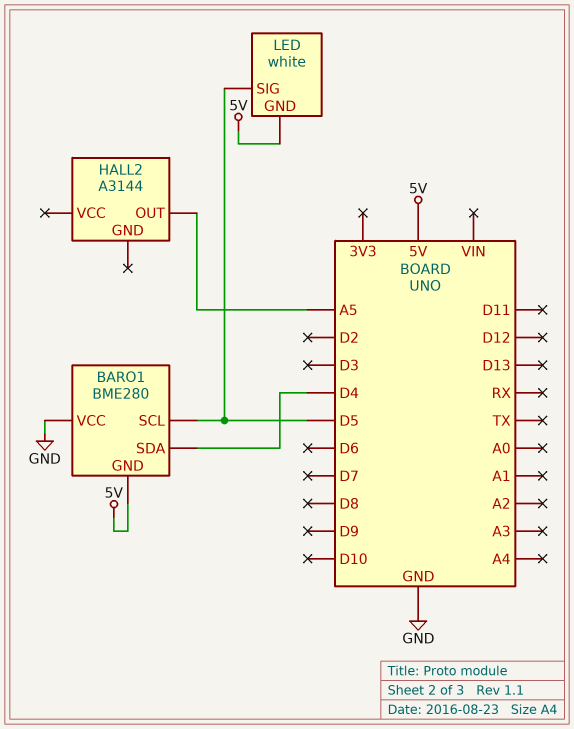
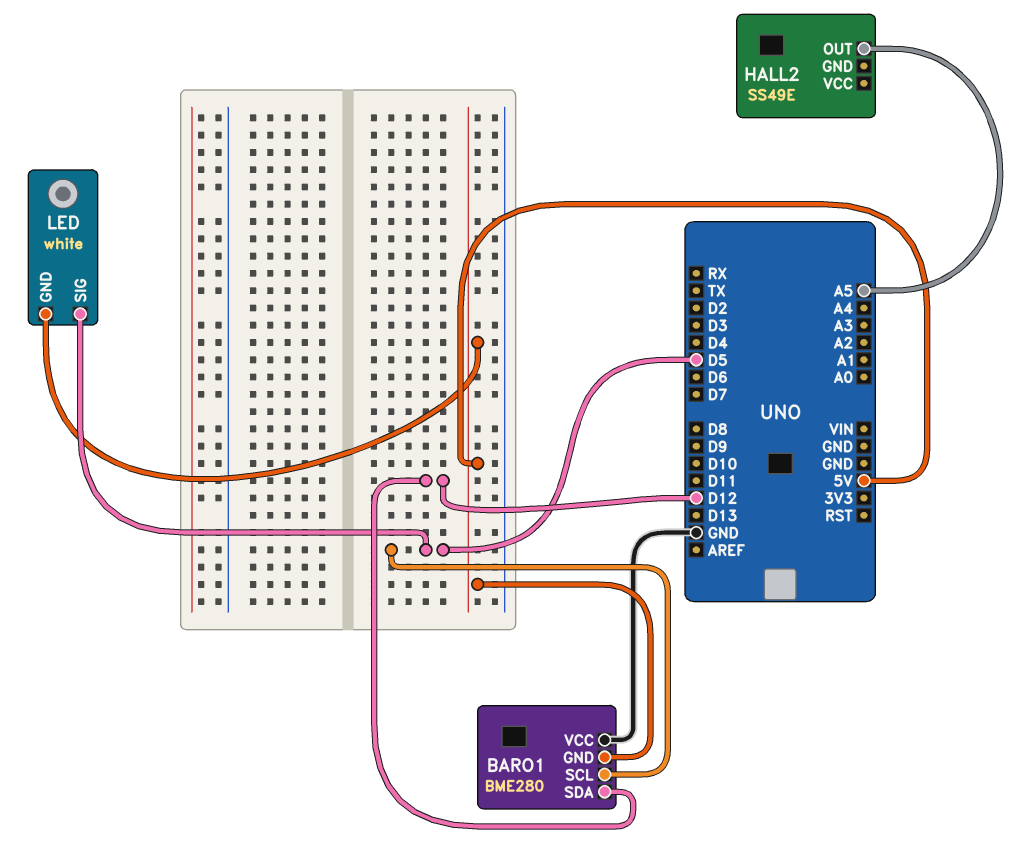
BARO1 pin SDA: D4 -> D12
HALL2: A3144 -> SS49E

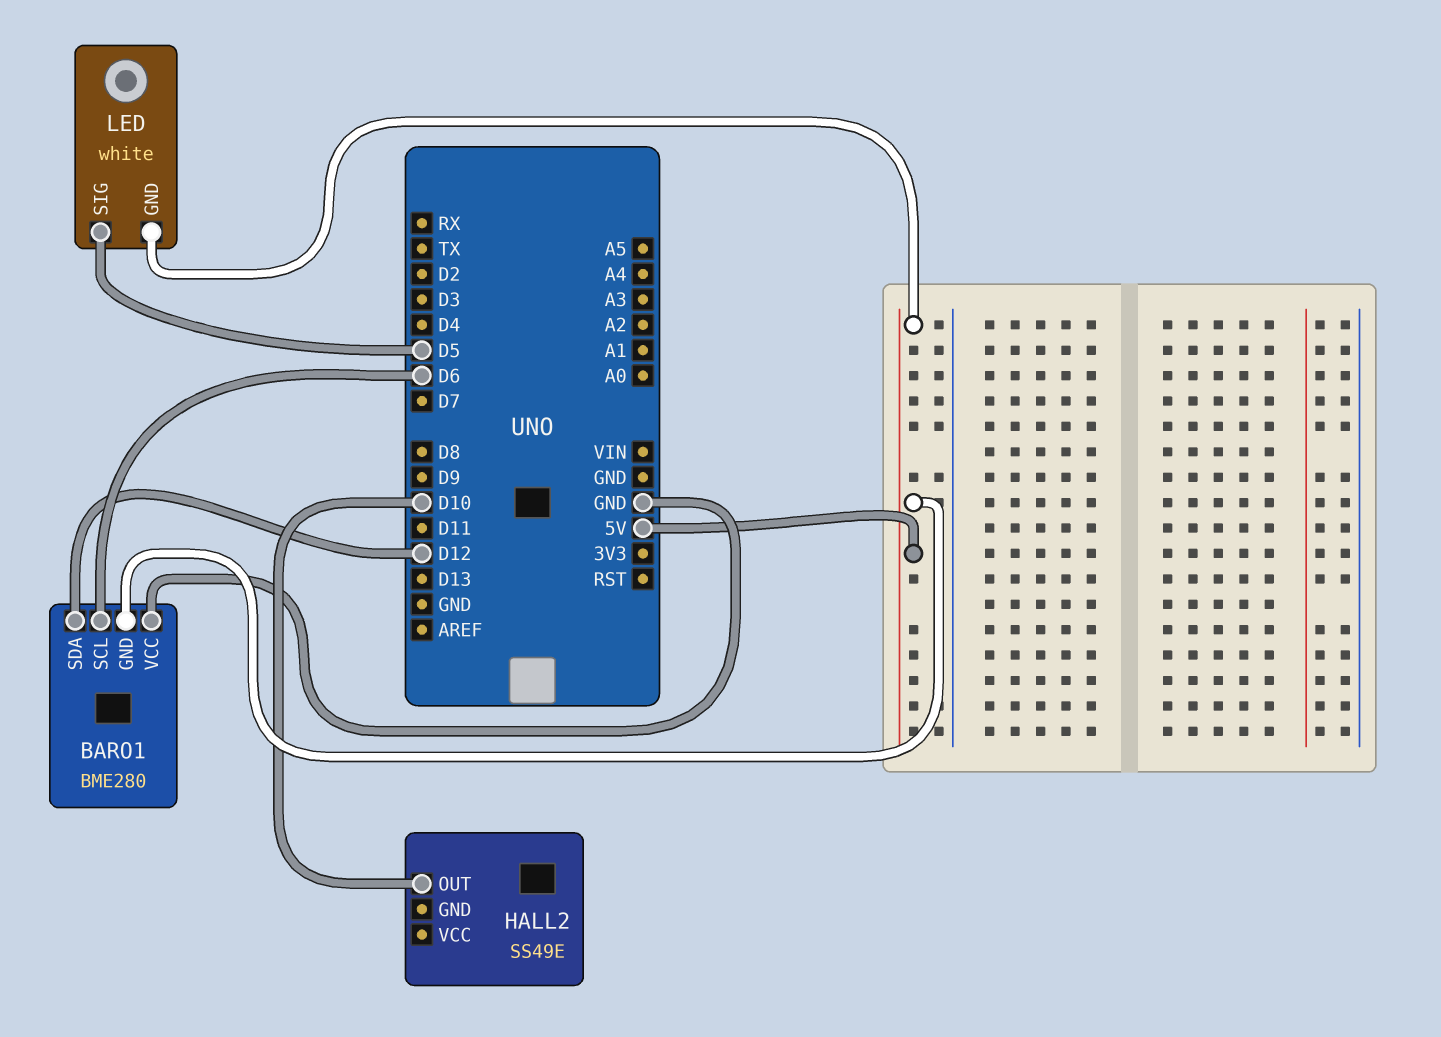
BARO1 pin SCL: D5 -> D6
HALL2 pin OUT: A5 -> D10

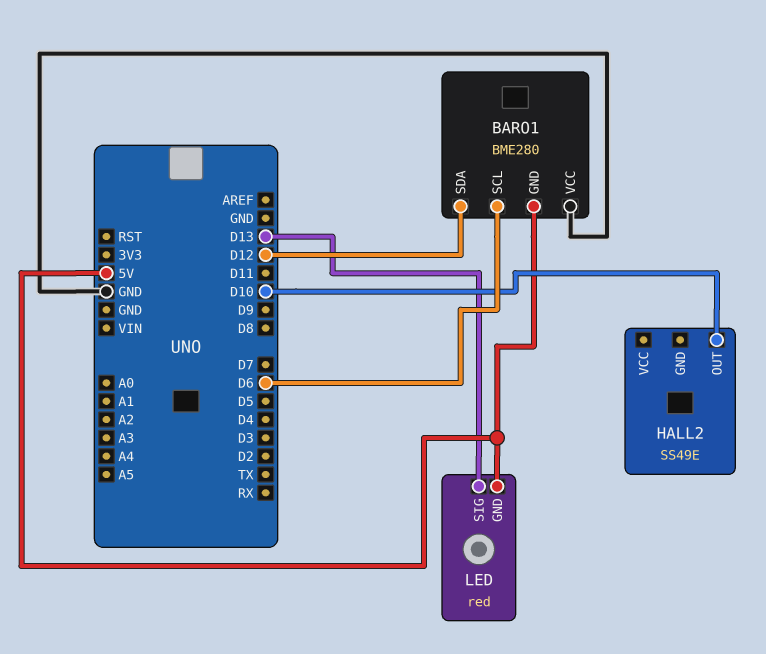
LED: white -> red
LED pin SIG: D5 -> D13

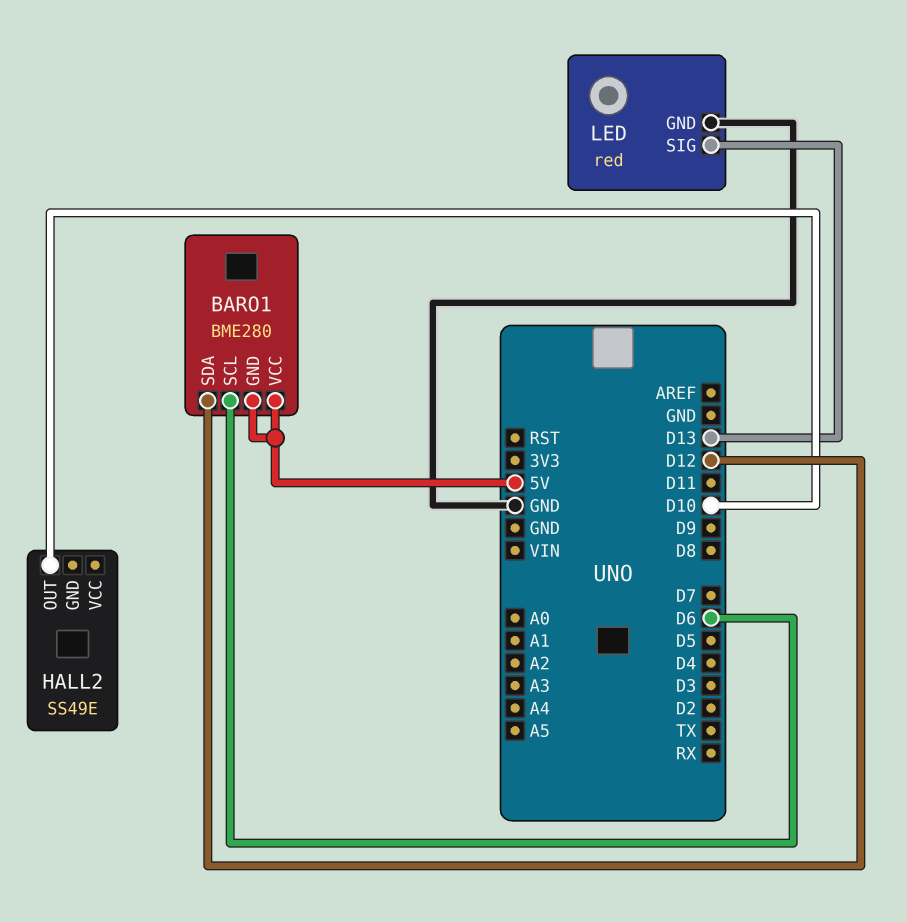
BARO1 pin VCC: GND -> 5V
LED pin GND: 5V -> GND

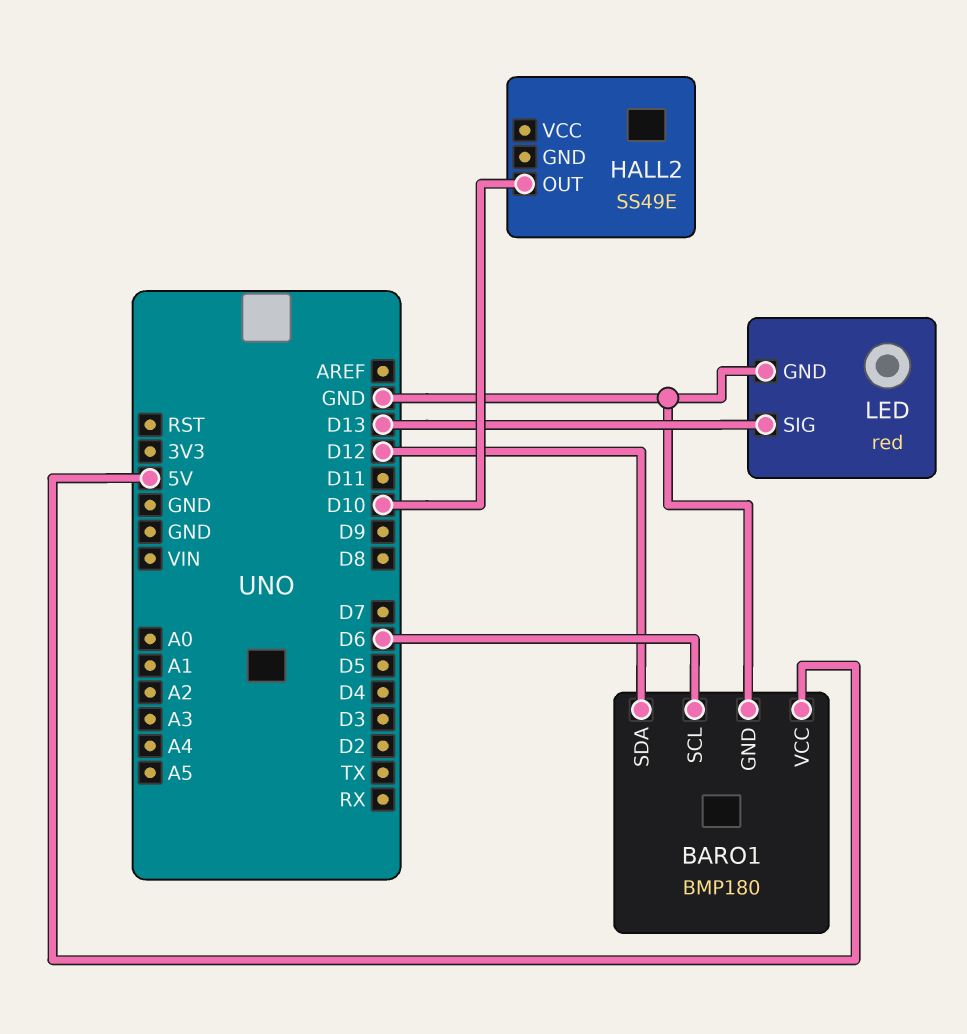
BARO1: BME280 -> BMP180
BARO1 pin GND: 5V -> GND

